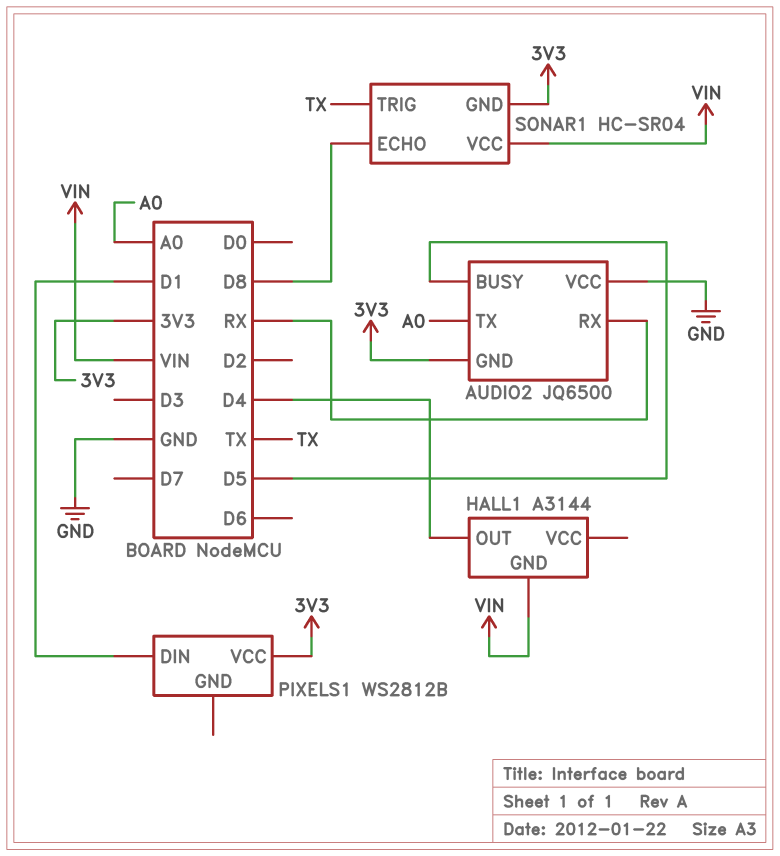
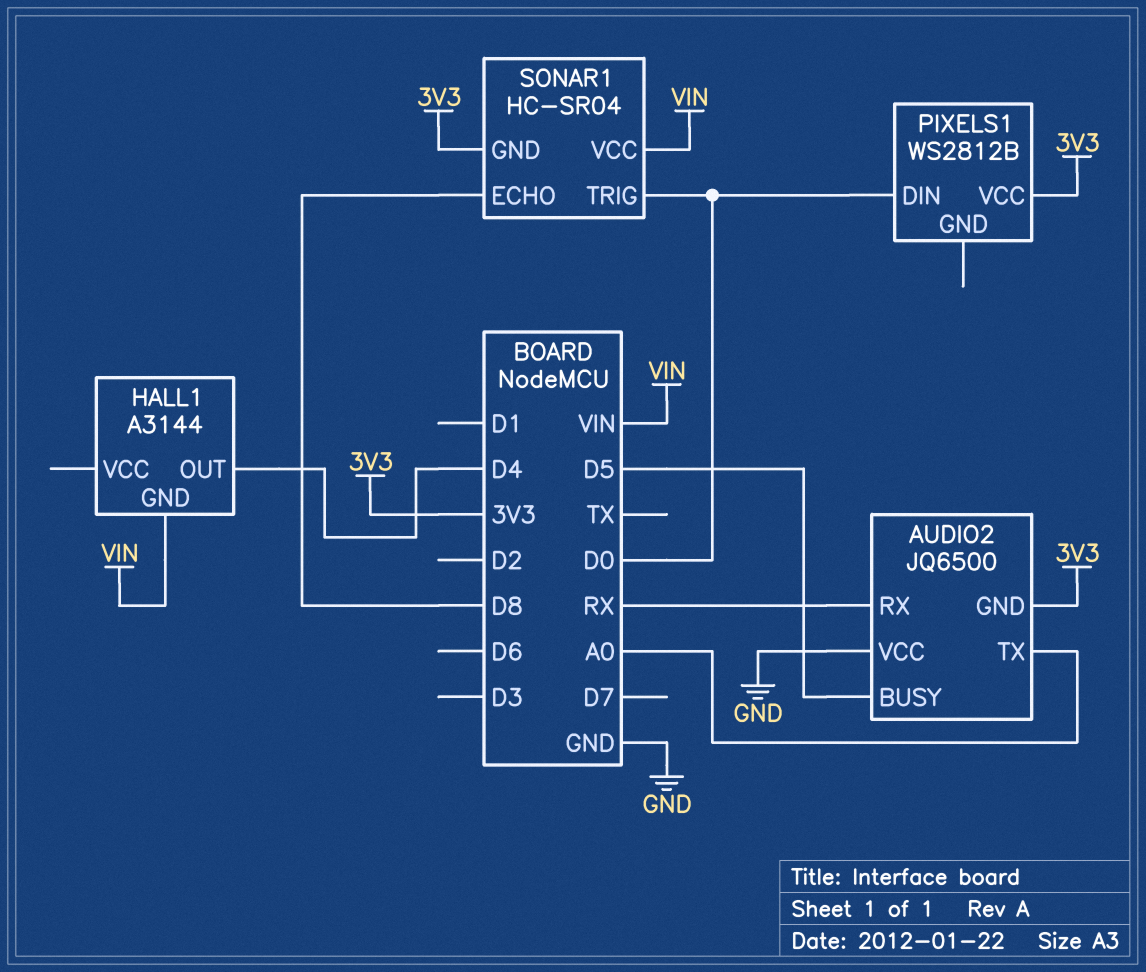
PIXELS1 pin DIN: D1 -> D0
SONAR1 pin TRIG: TX -> D0

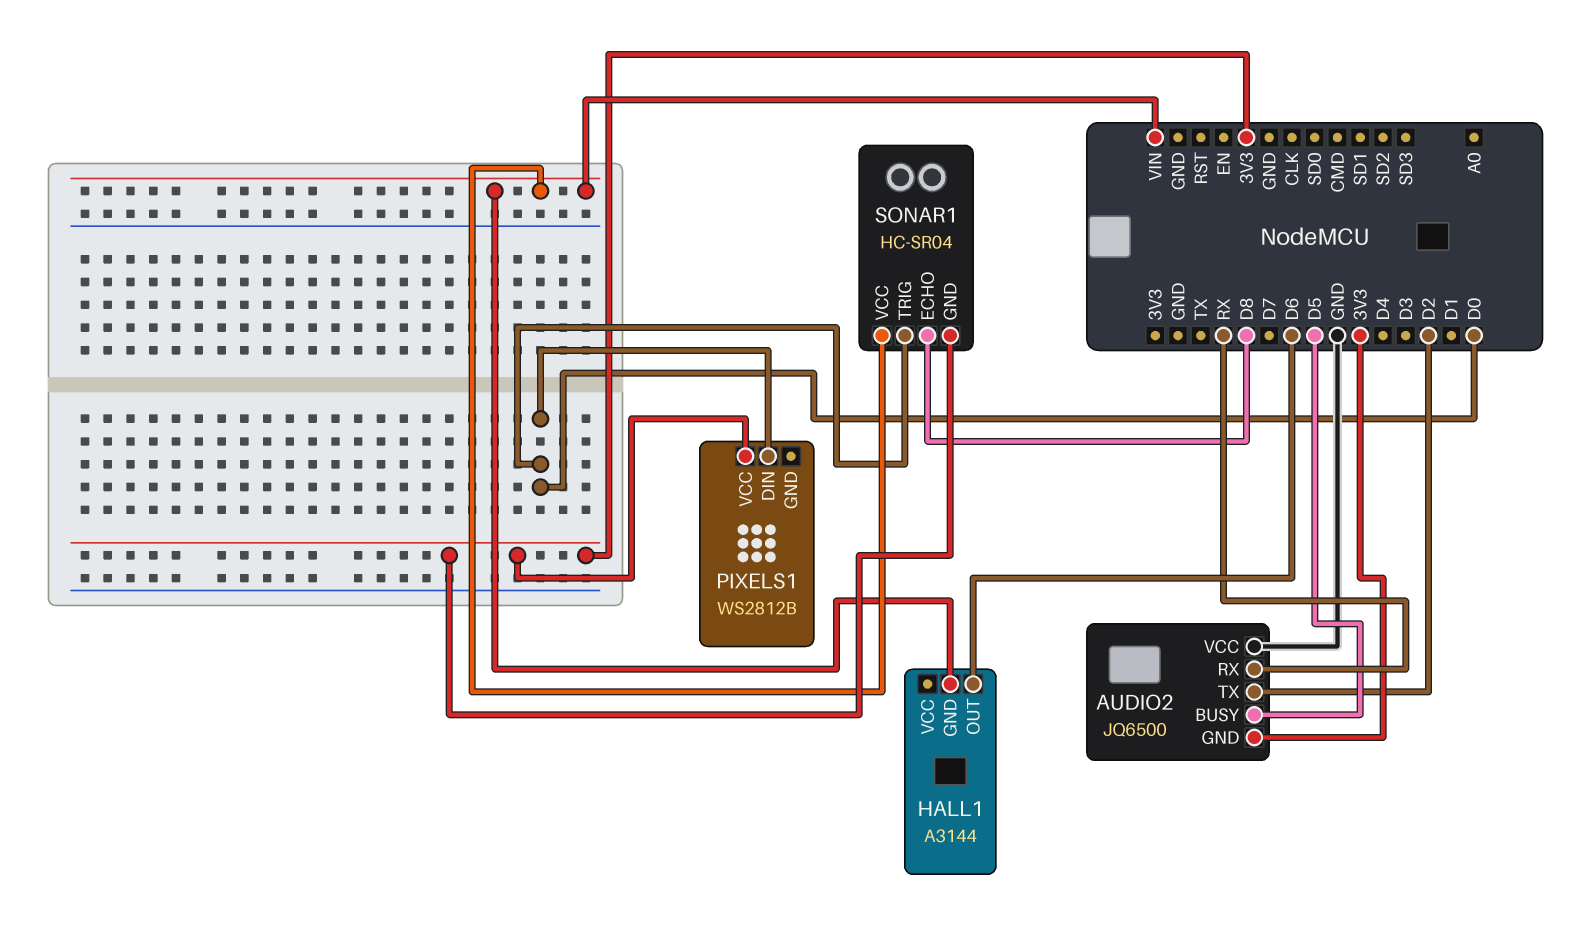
AUDIO2 pin TX: A0 -> D2
HALL1 pin OUT: D4 -> D6

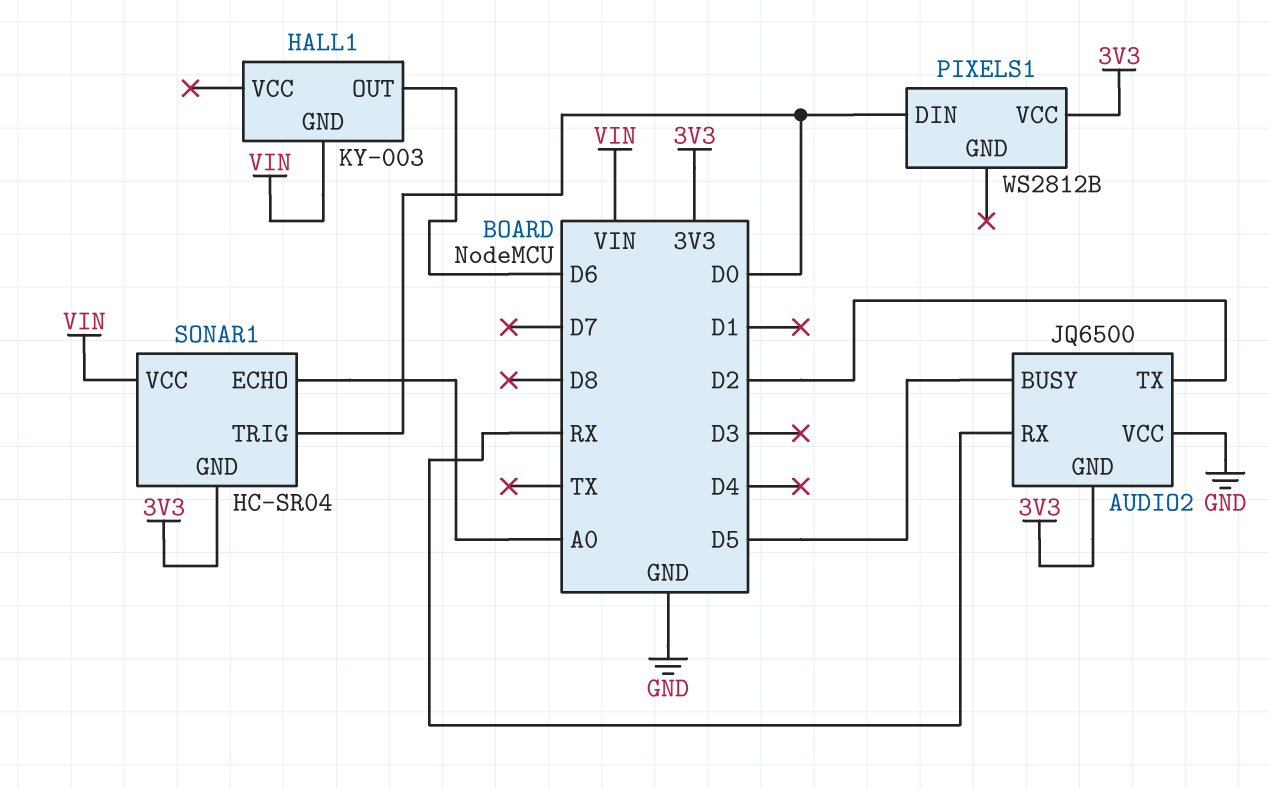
HALL1: A3144 -> KY-003
SONAR1 pin ECHO: D8 -> A0

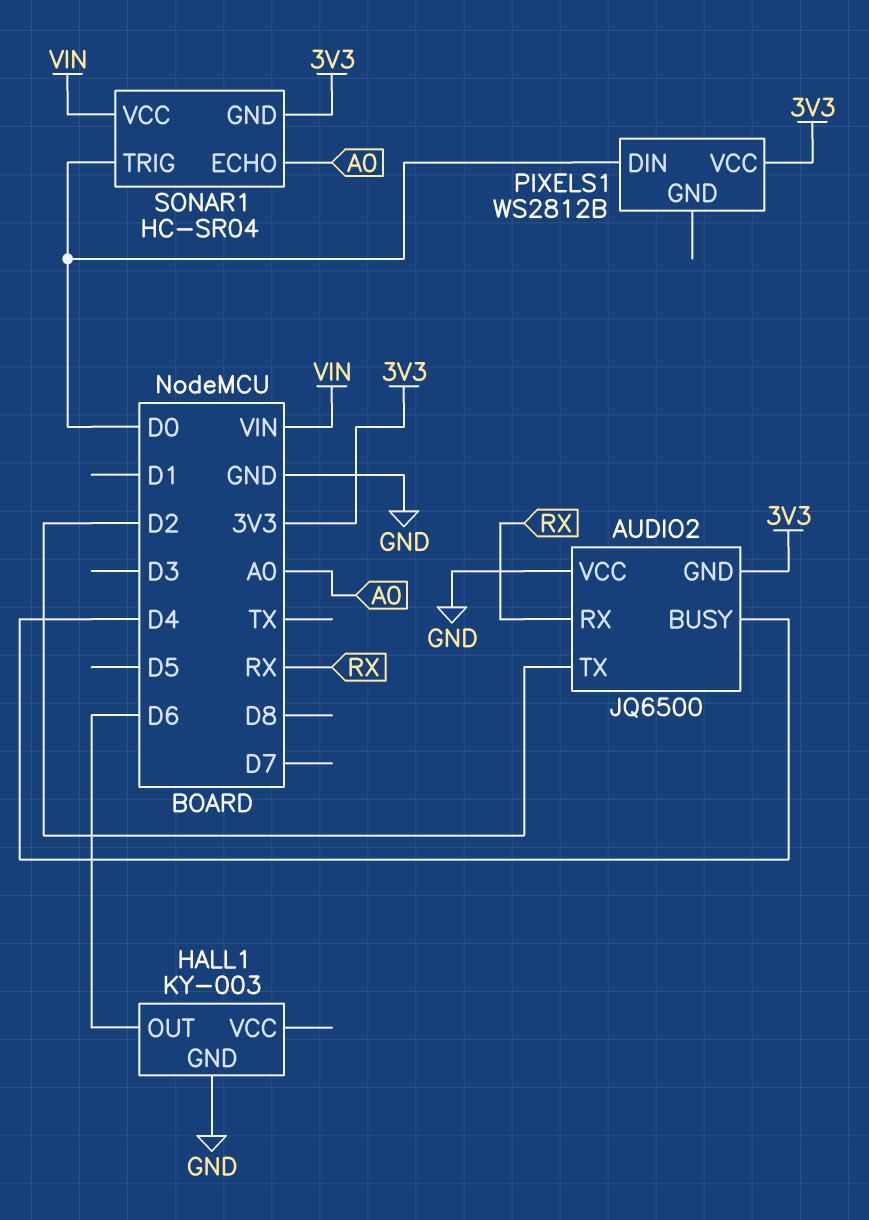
AUDIO2 pin BUSY: D5 -> D4
HALL1 pin GND: VIN -> GND

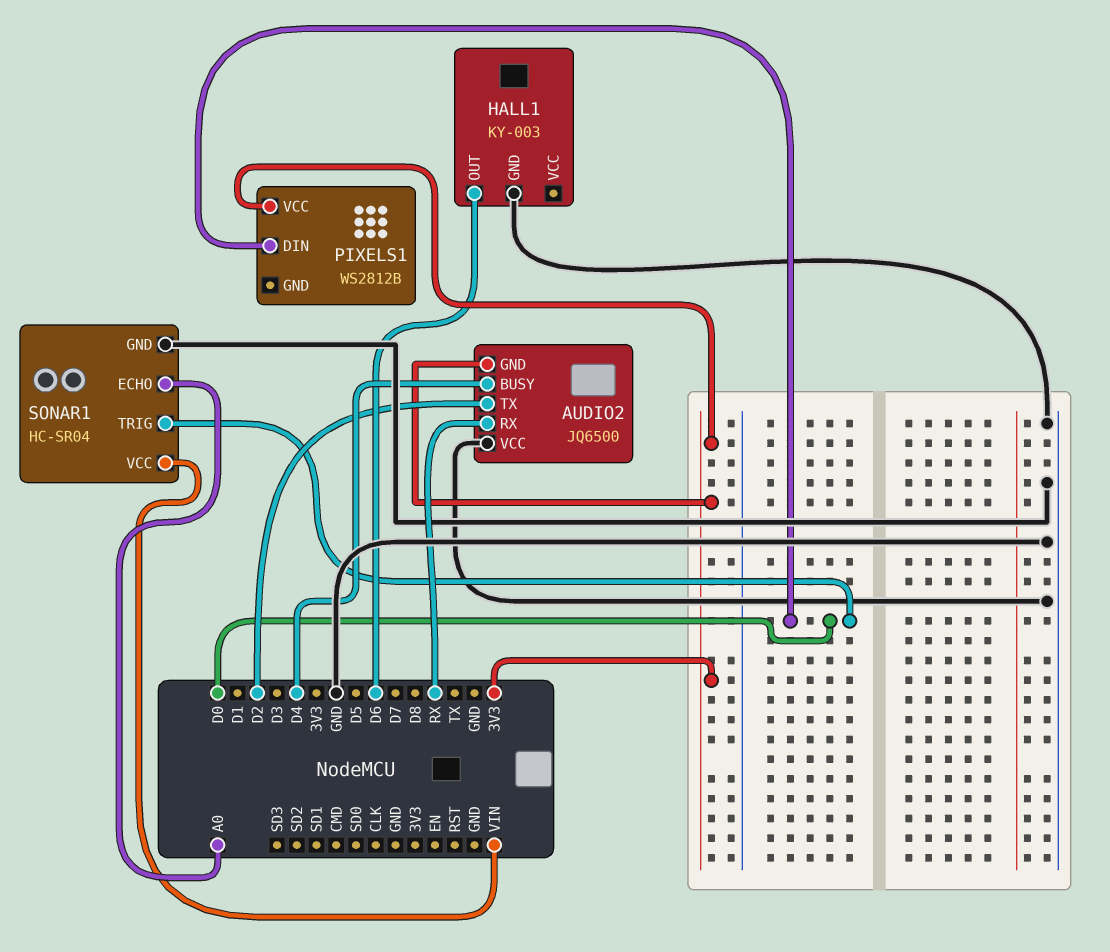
SONAR1 pin GND: 3V3 -> GND

